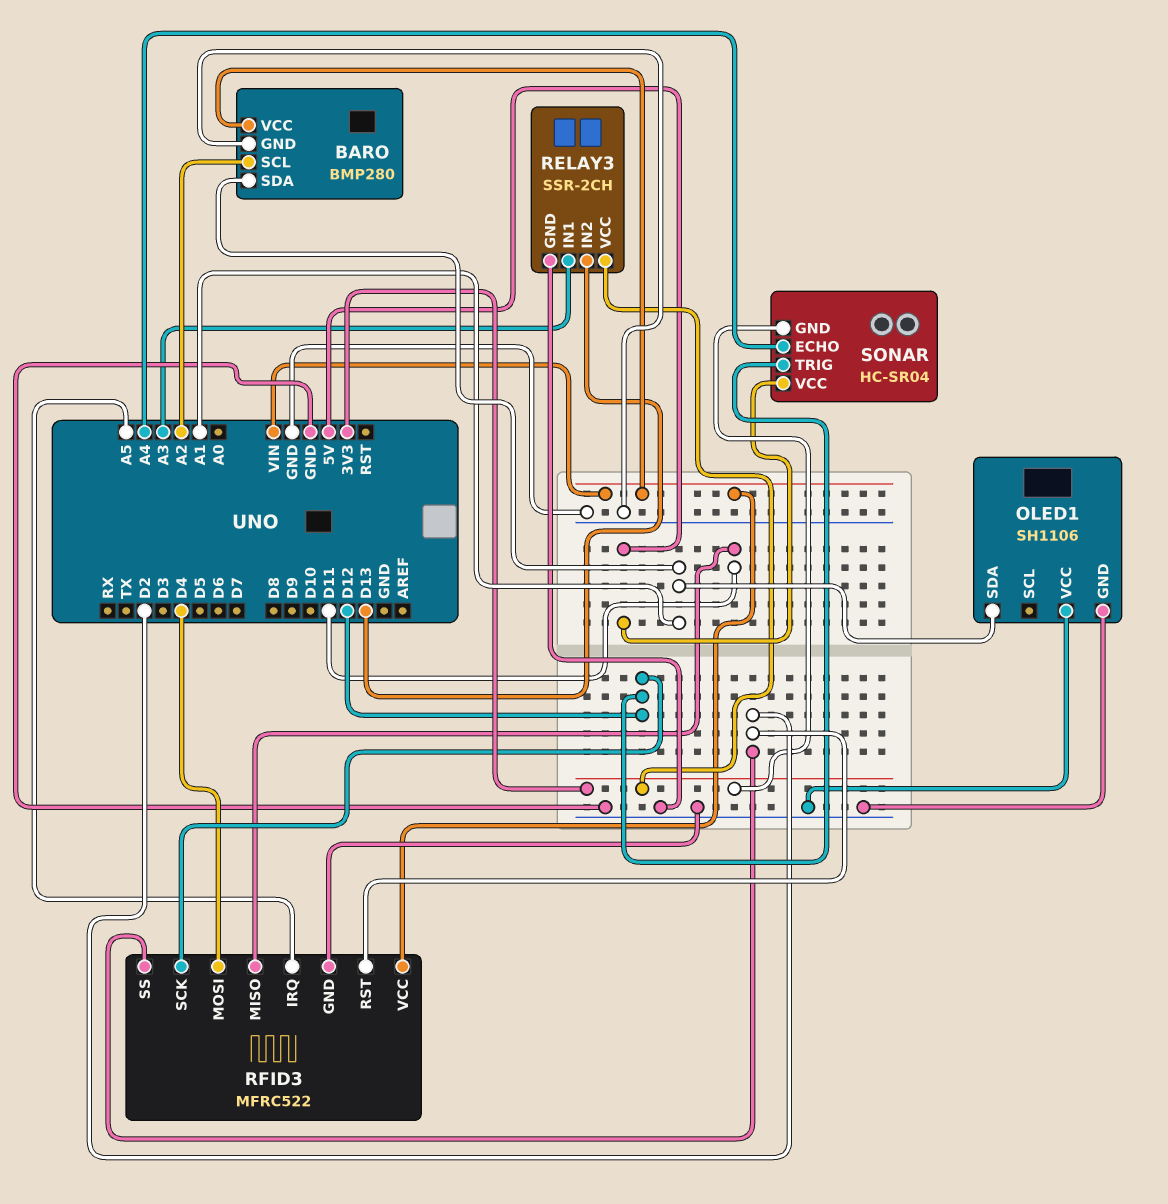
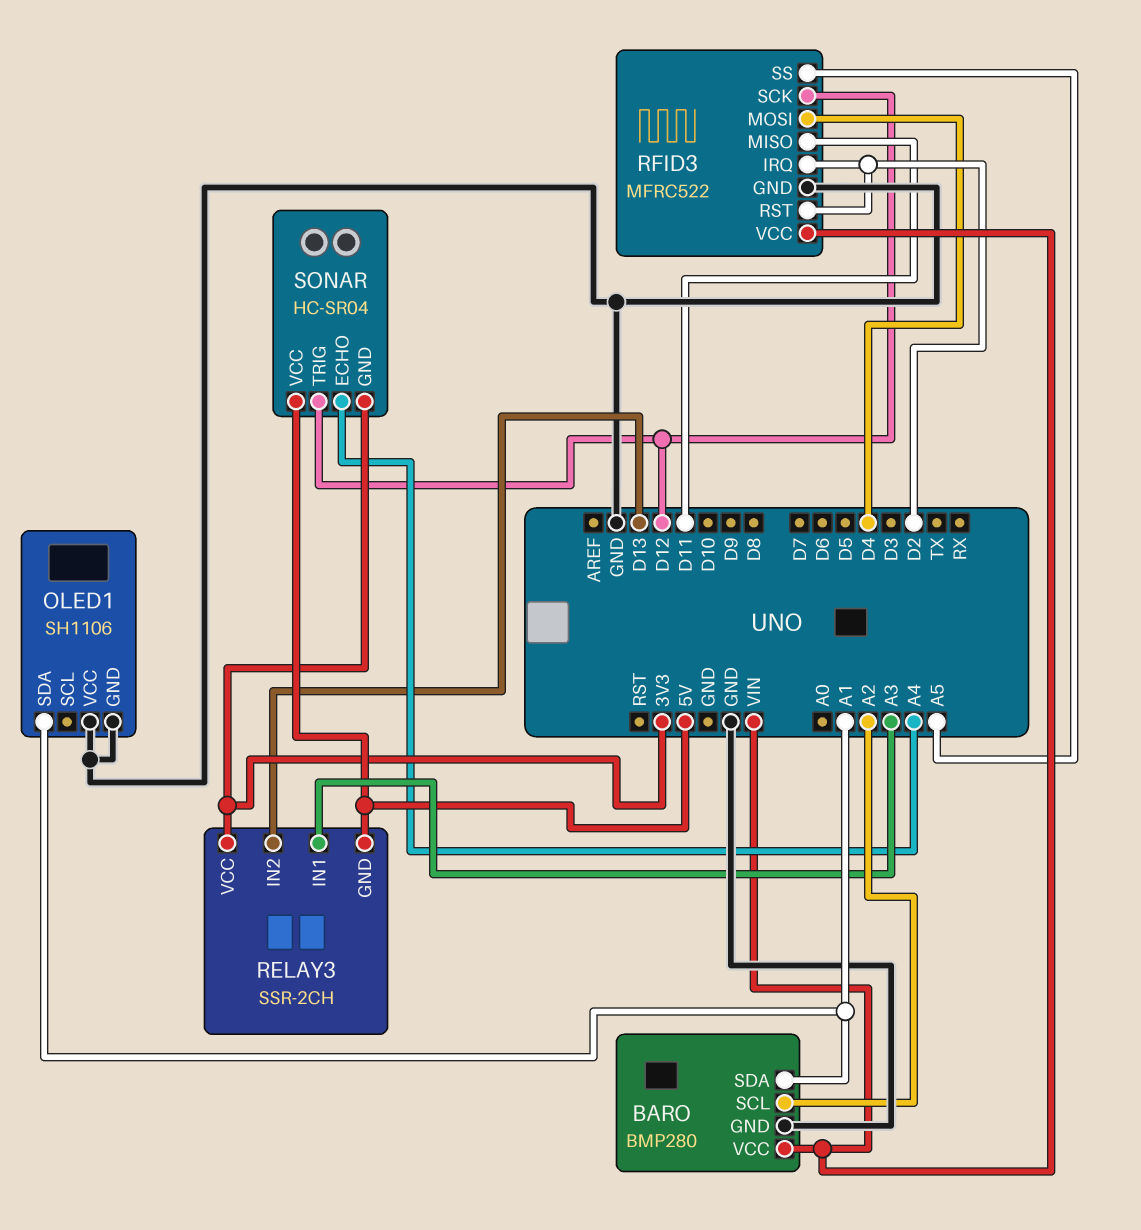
RELAY3 pin GND: GND -> 5V
RFID3 pin IRQ: A5 -> D2
RFID3 pin SS: D2 -> A5

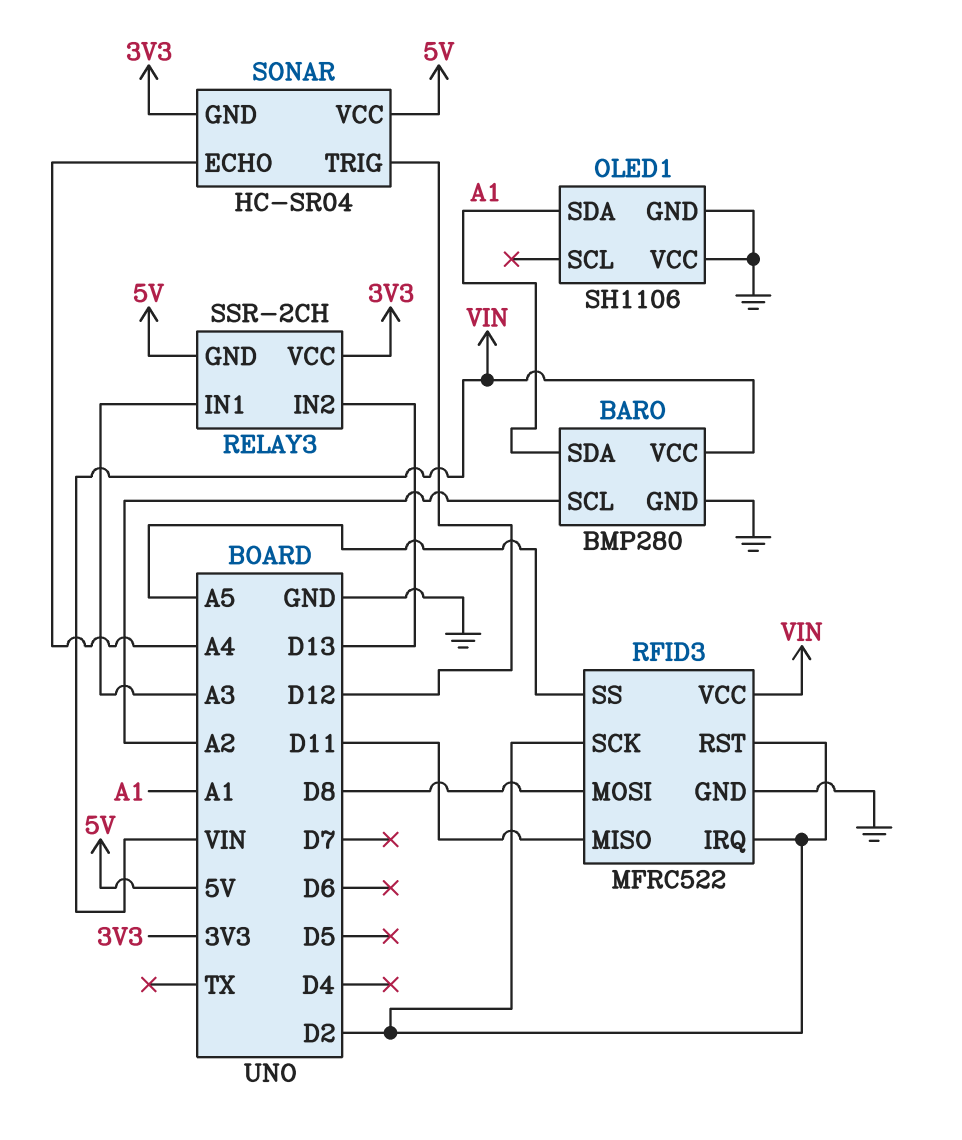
RFID3 pin MOSI: D4 -> D8
RFID3 pin SCK: D12 -> D2

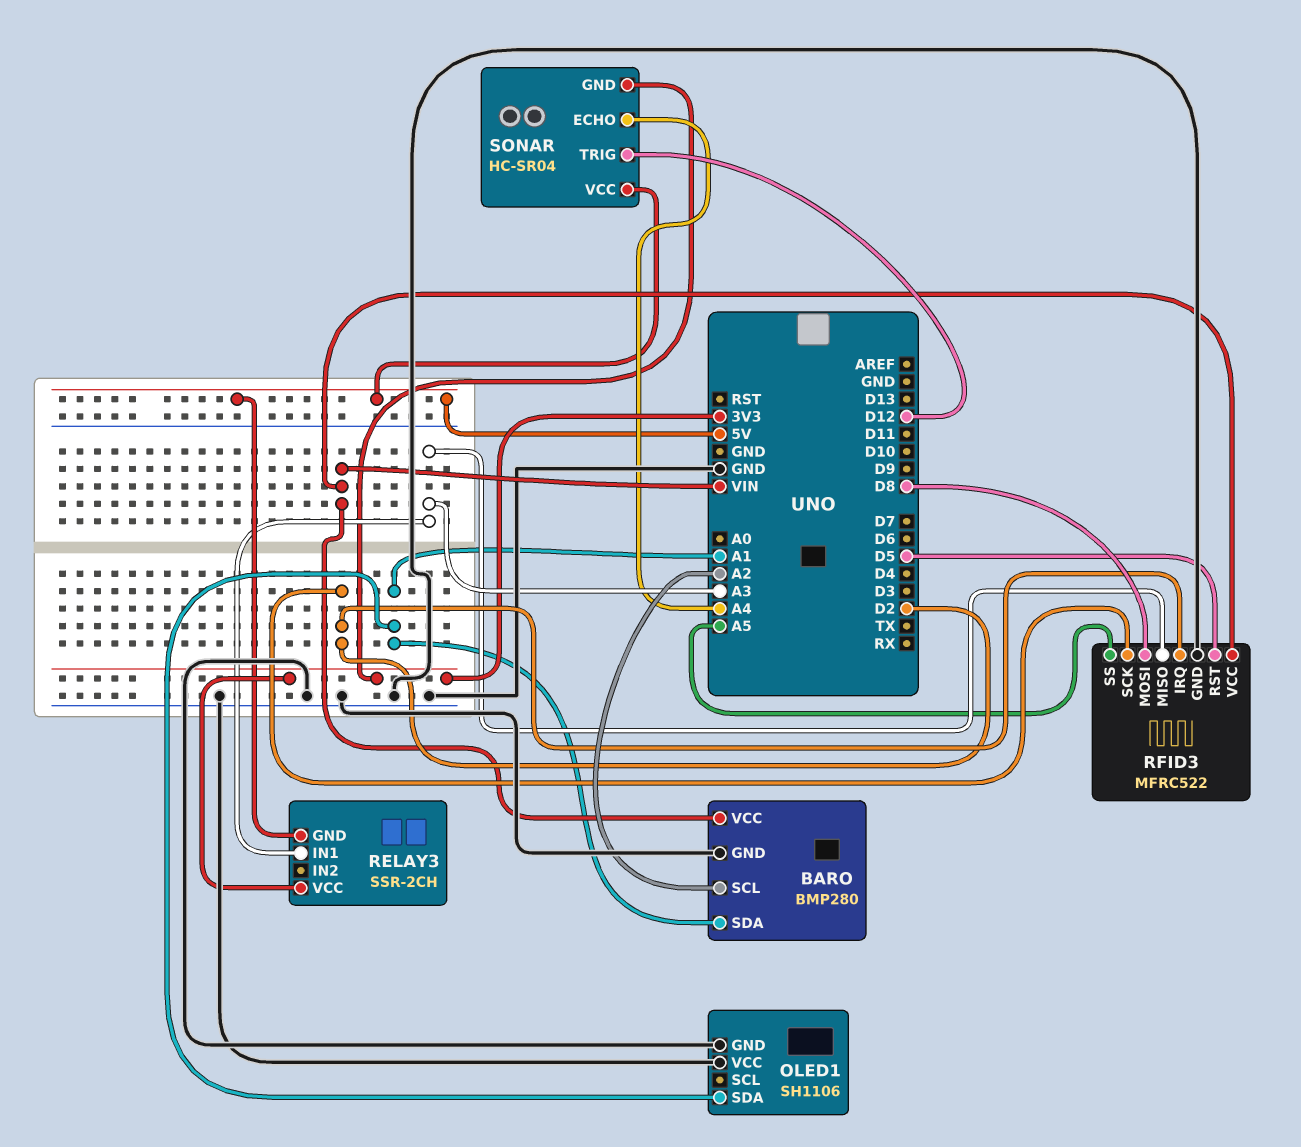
RELAY3 pin IN2: D13 -> none
RFID3 pin MISO: D11 -> A3
RFID3 pin RST: D2 -> D5

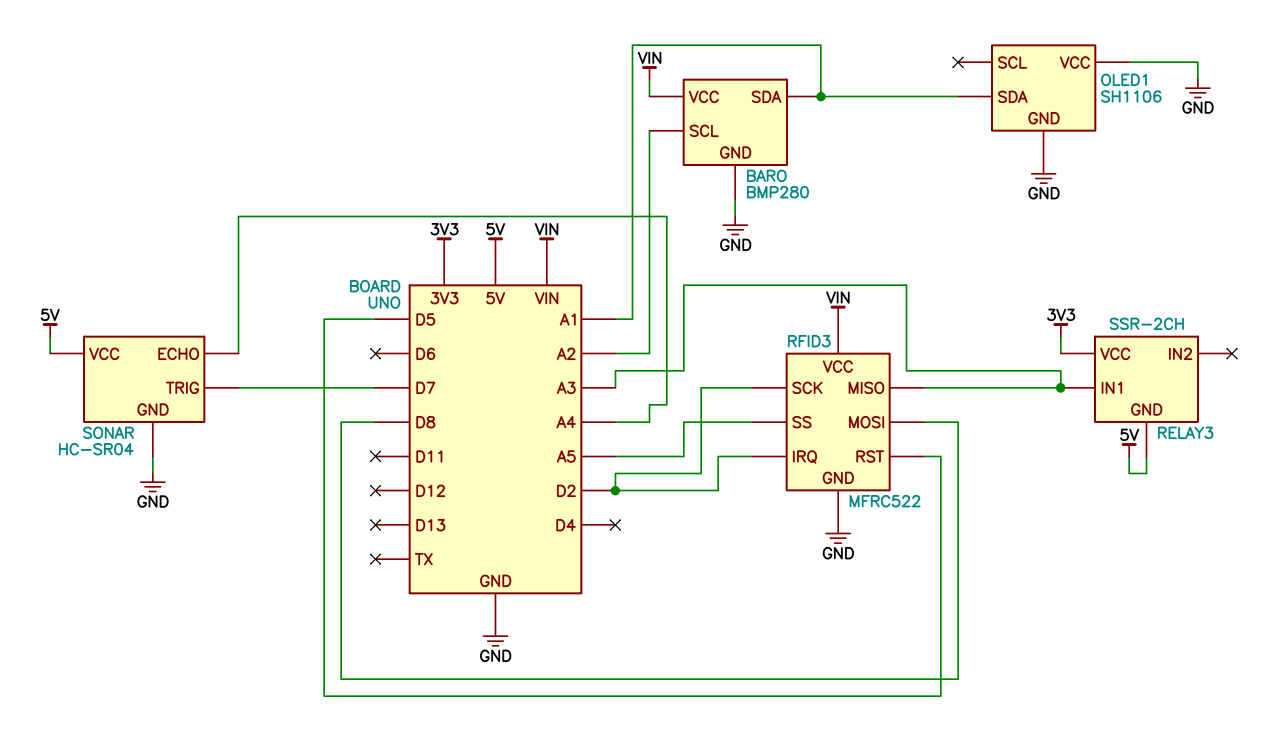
SONAR pin GND: 3V3 -> GND
SONAR pin TRIG: D12 -> D7

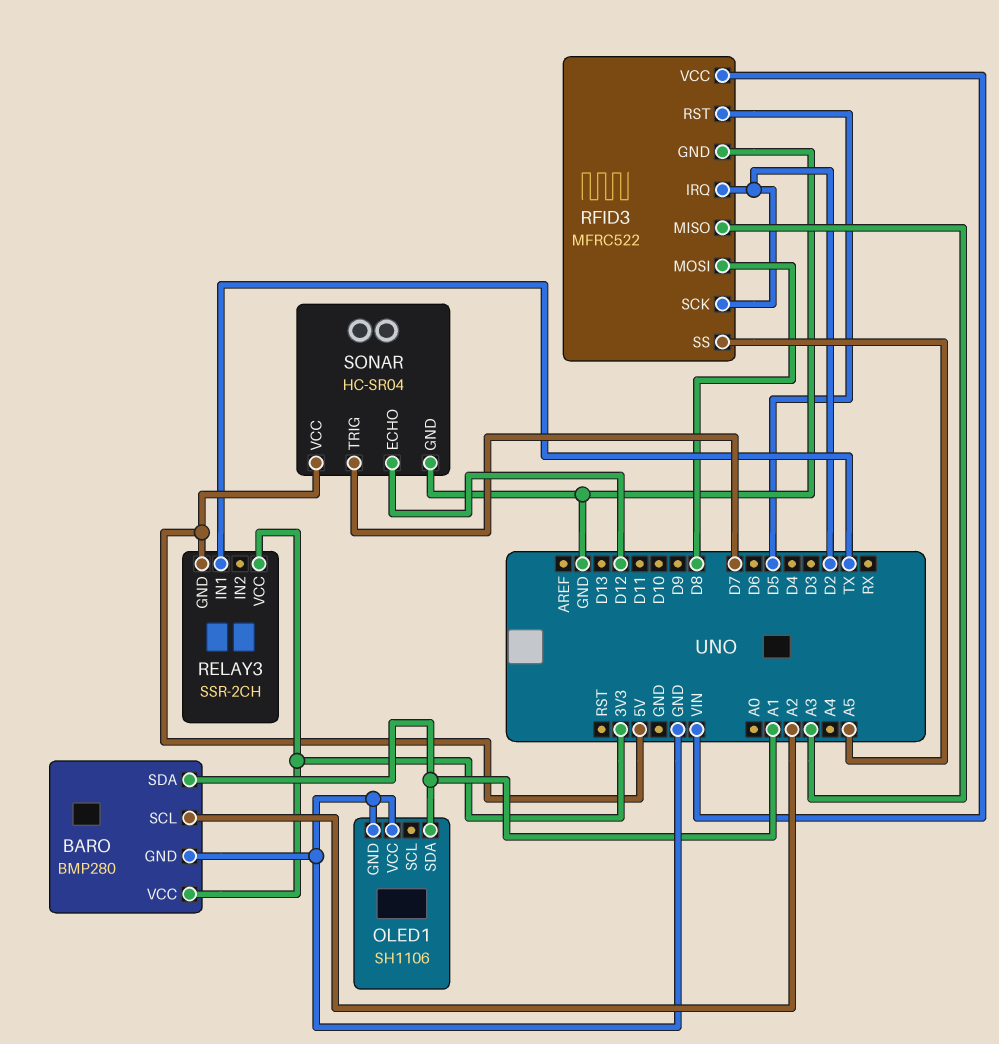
BARO pin VCC: VIN -> 3V3
RELAY3 pin IN1: A3 -> TX
SONAR pin ECHO: A4 -> D12

